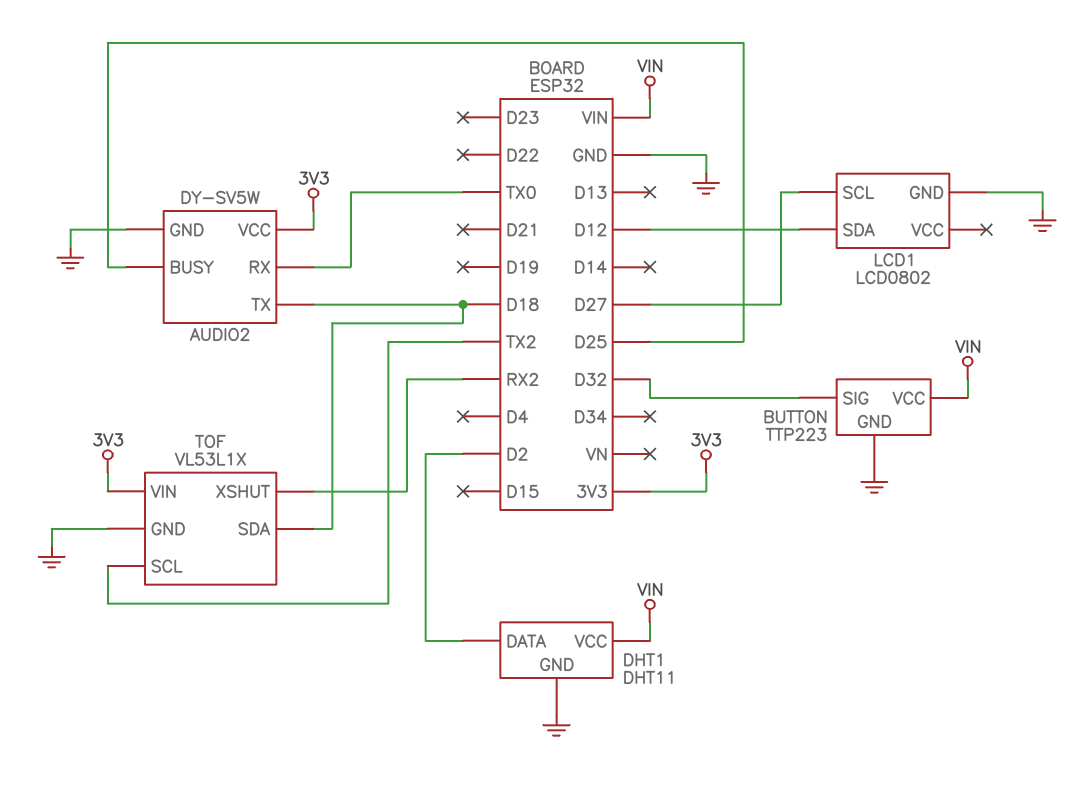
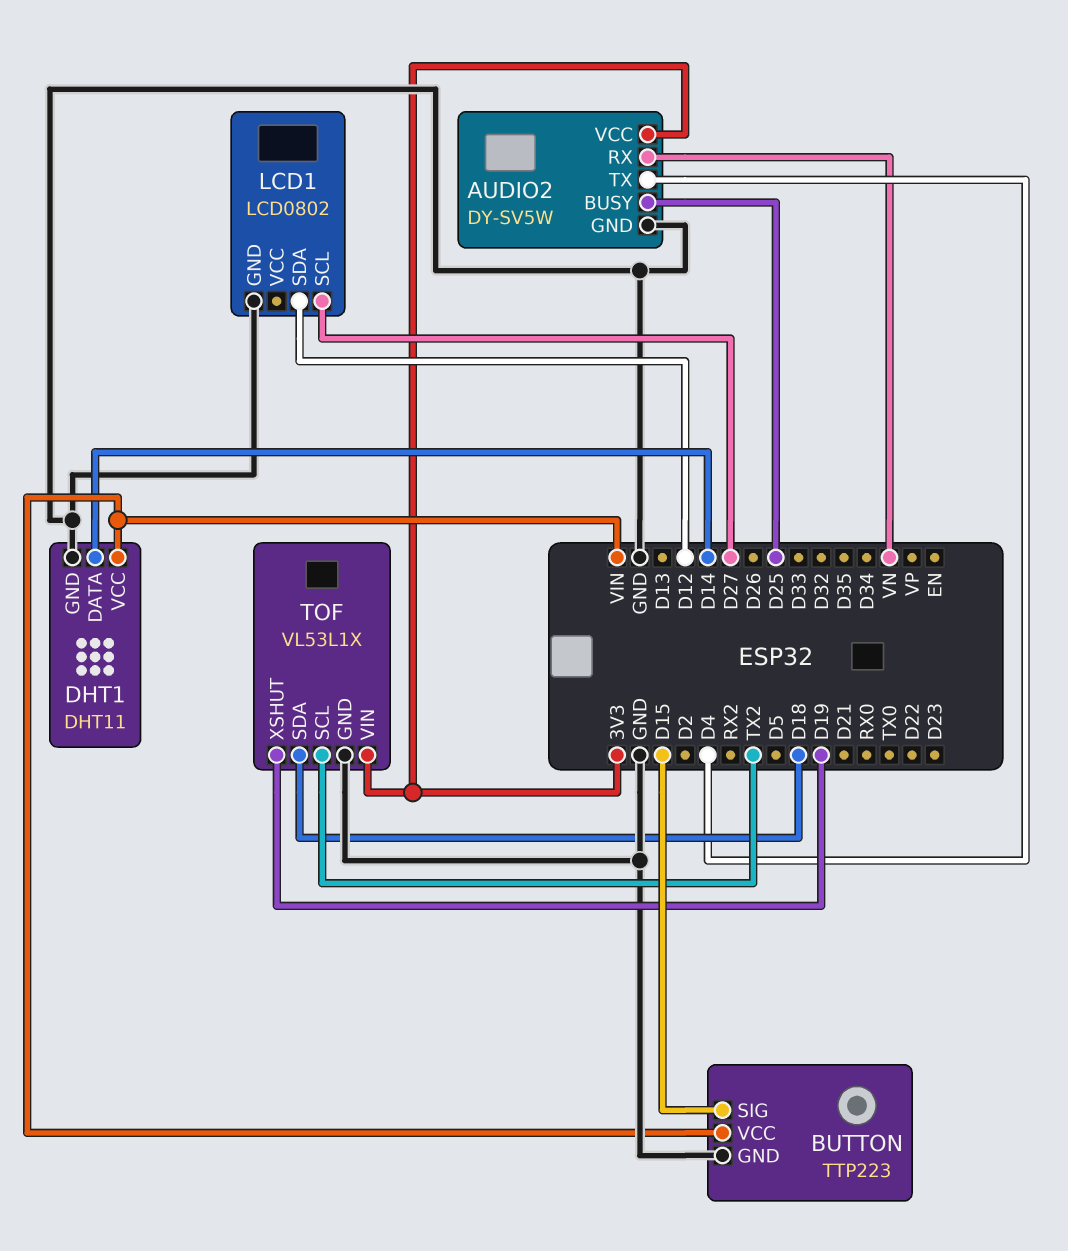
AUDIO2 pin RX: TX0 -> VN
AUDIO2 pin TX: D18 -> D4
BUTTON pin SIG: D32 -> D15
DHT1 pin DATA: D2 -> D14
TOF pin XSHUT: RX2 -> D19

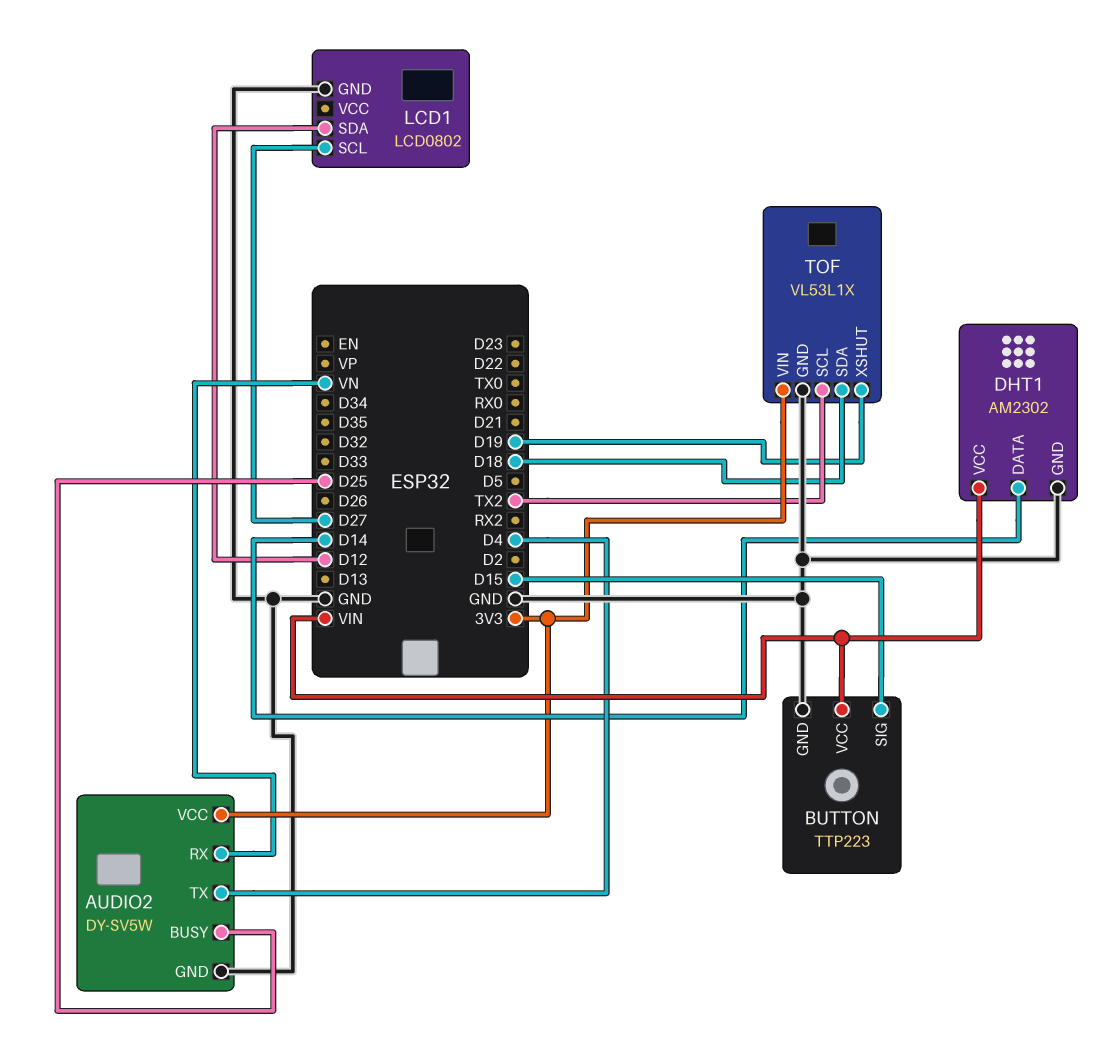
DHT1: DHT11 -> AM2302

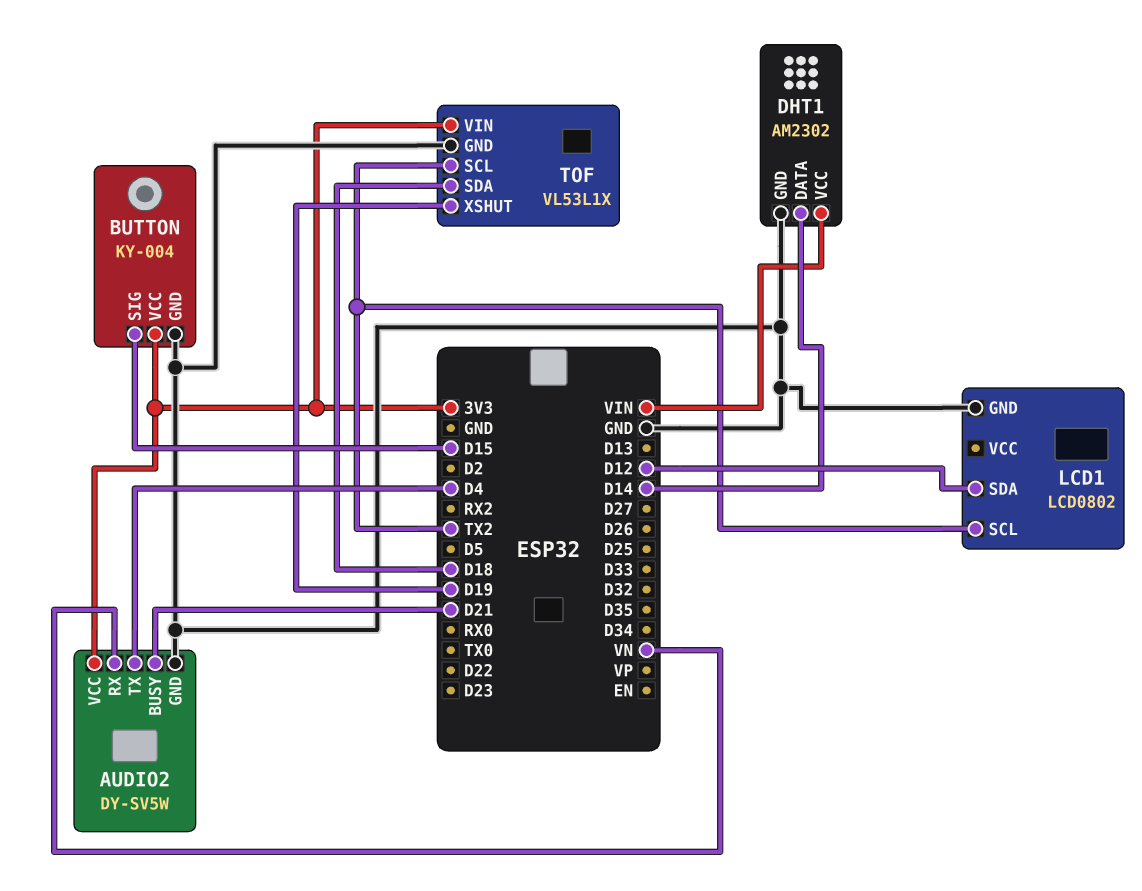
AUDIO2 pin BUSY: D25 -> D21
BUTTON: TTP223 -> KY-004
BUTTON pin VCC: VIN -> 3V3
LCD1 pin SCL: D27 -> TX2

